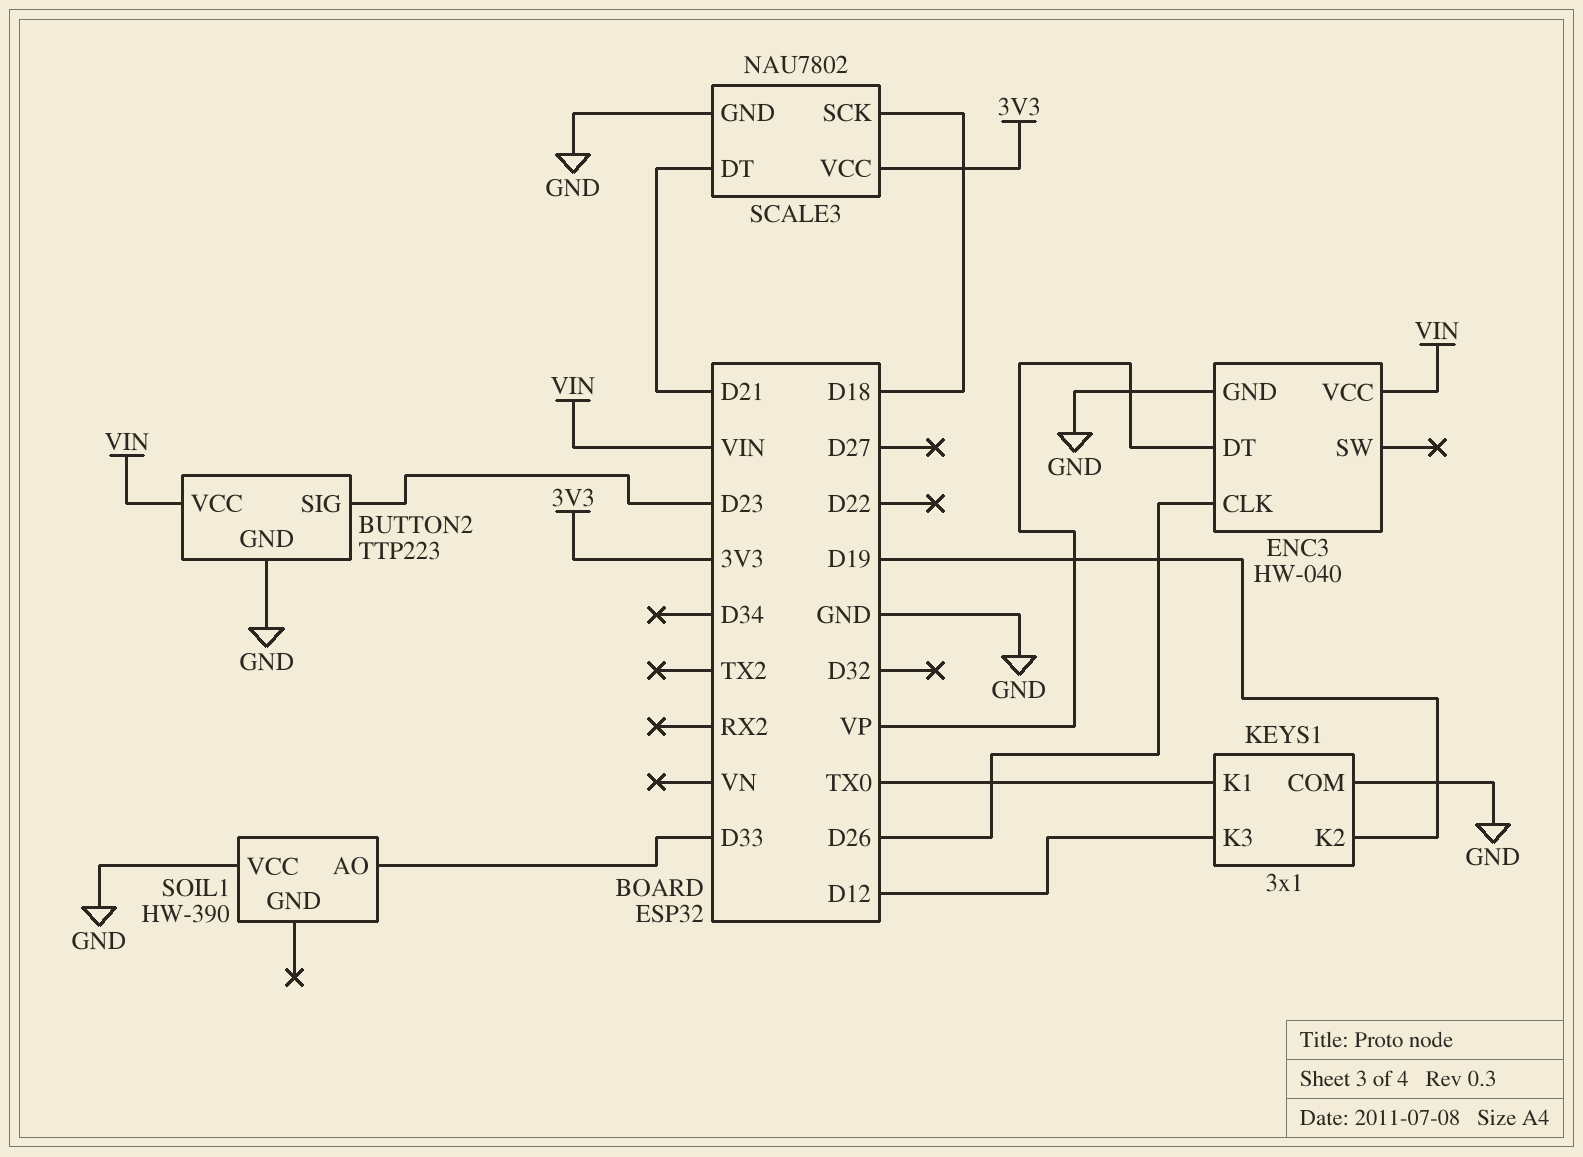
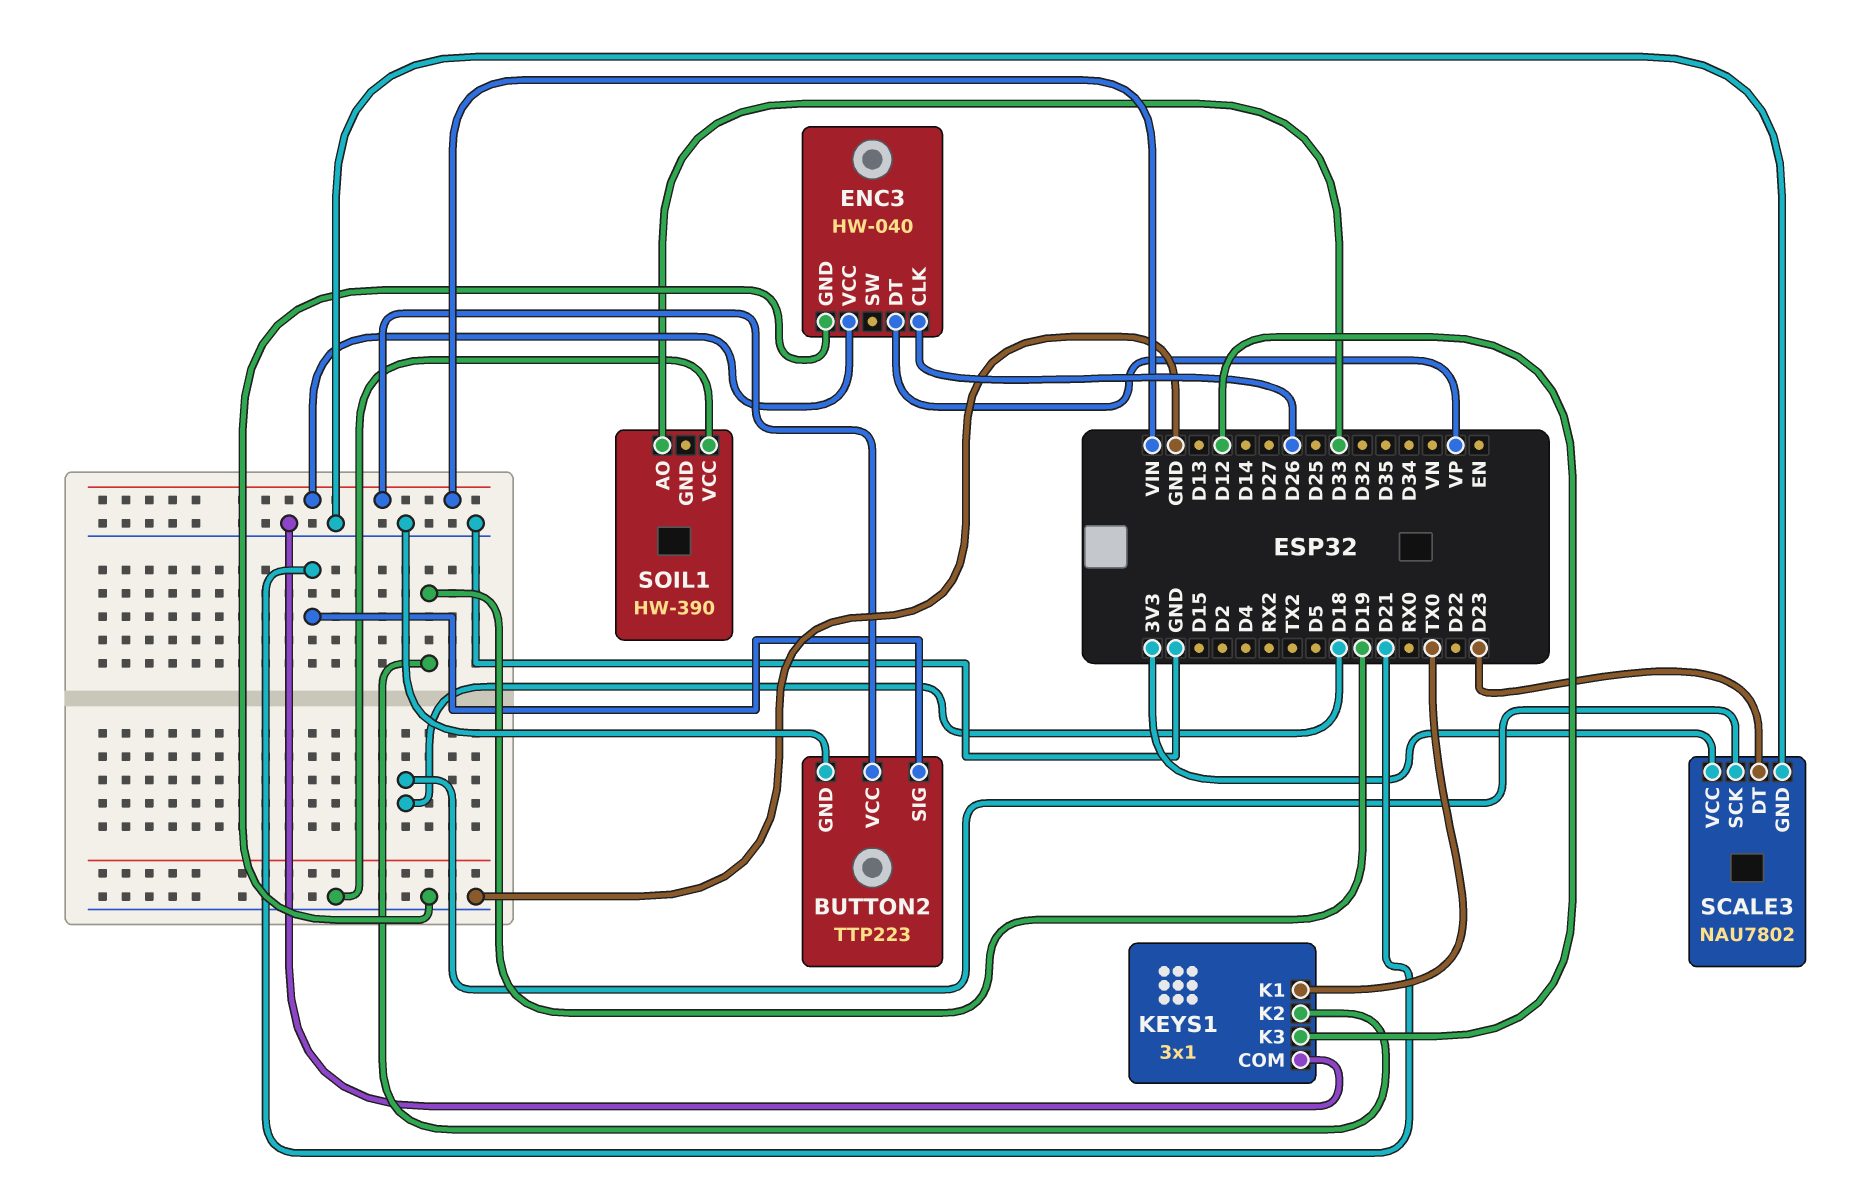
BUTTON2 pin SIG: D23 -> D21
SCALE3 pin DT: D21 -> D23

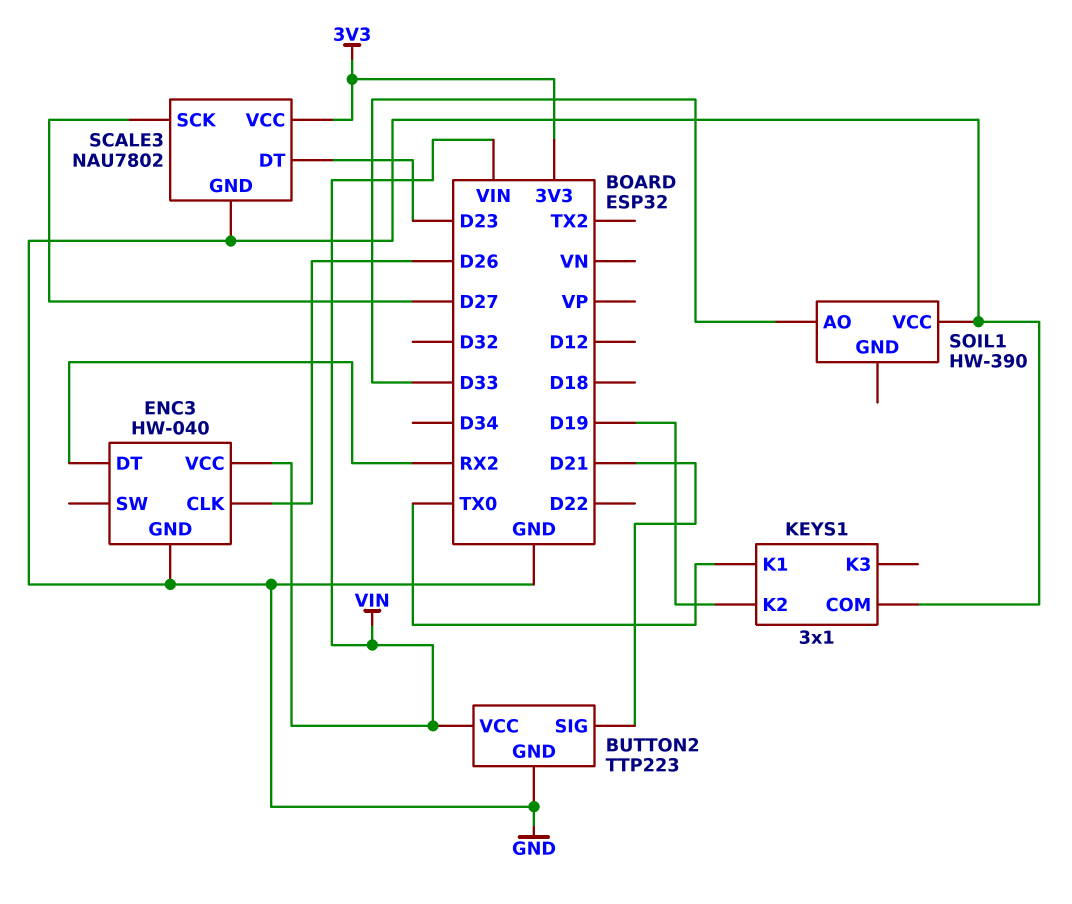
ENC3 pin DT: VP -> RX2
KEYS1 pin K3: D12 -> none
SCALE3 pin SCK: D18 -> D27

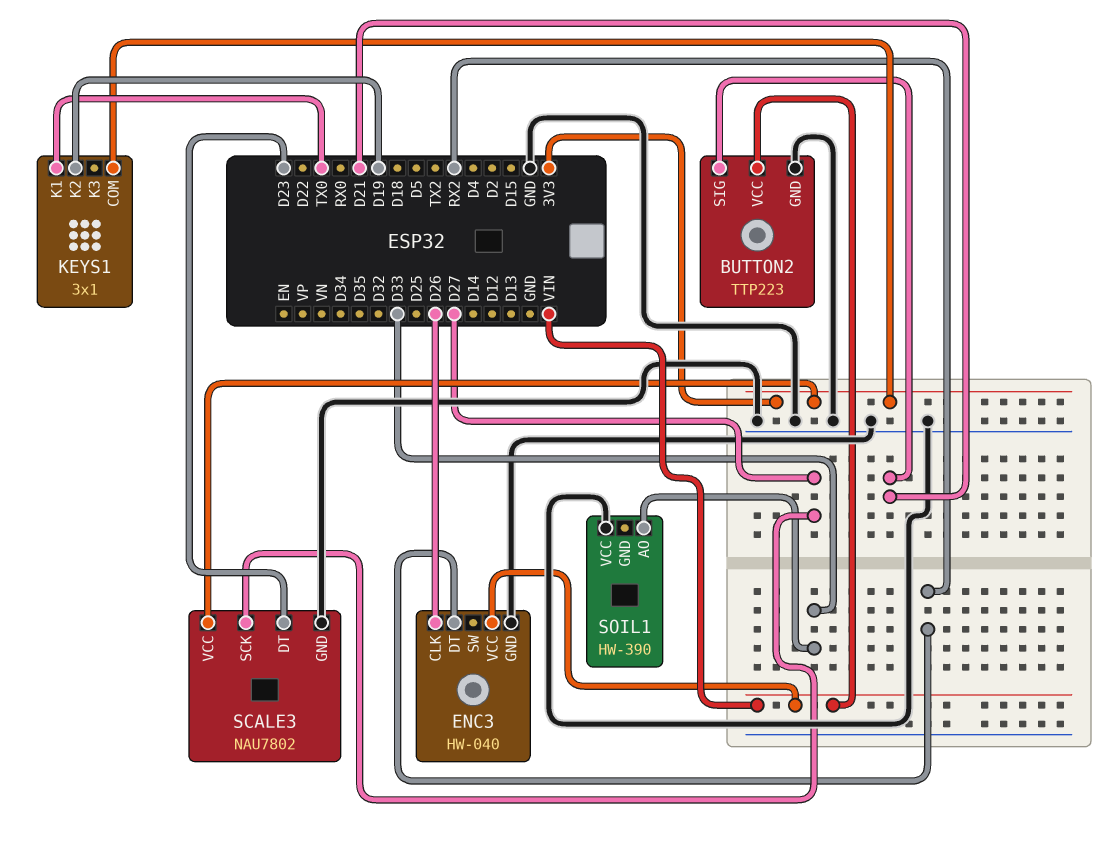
KEYS1 pin COM: GND -> 3V3

